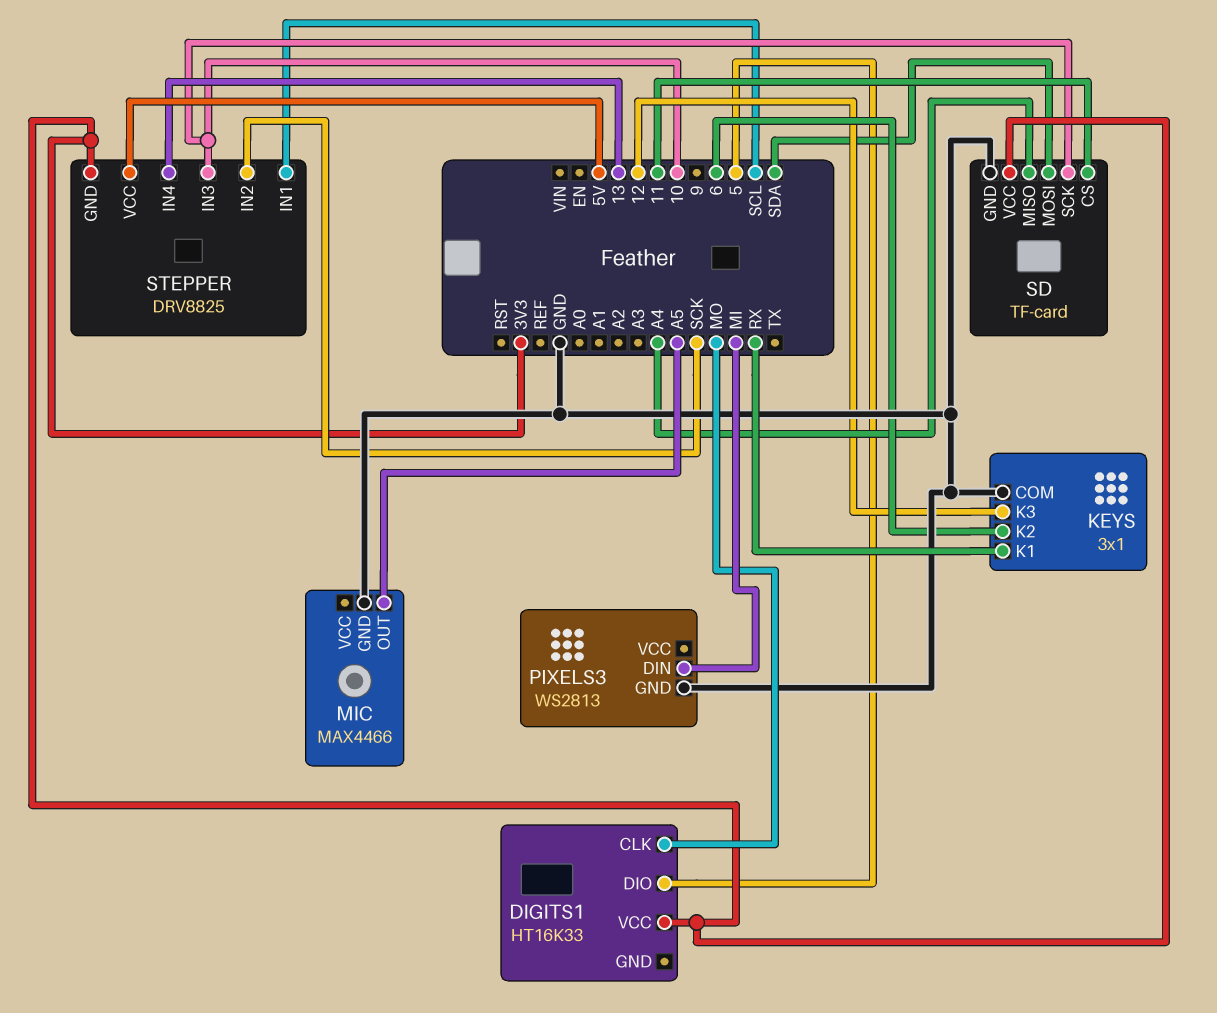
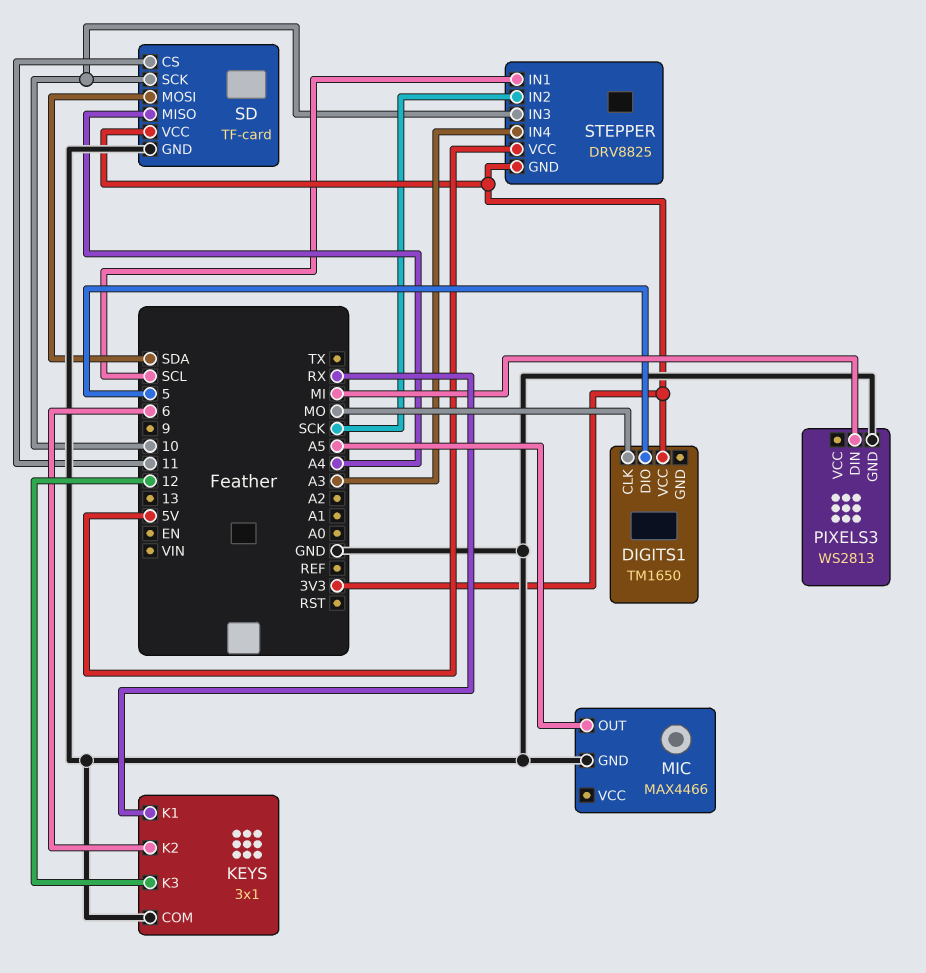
DIGITS1: HT16K33 -> TM1650
STEPPER pin IN4: 13 -> A3

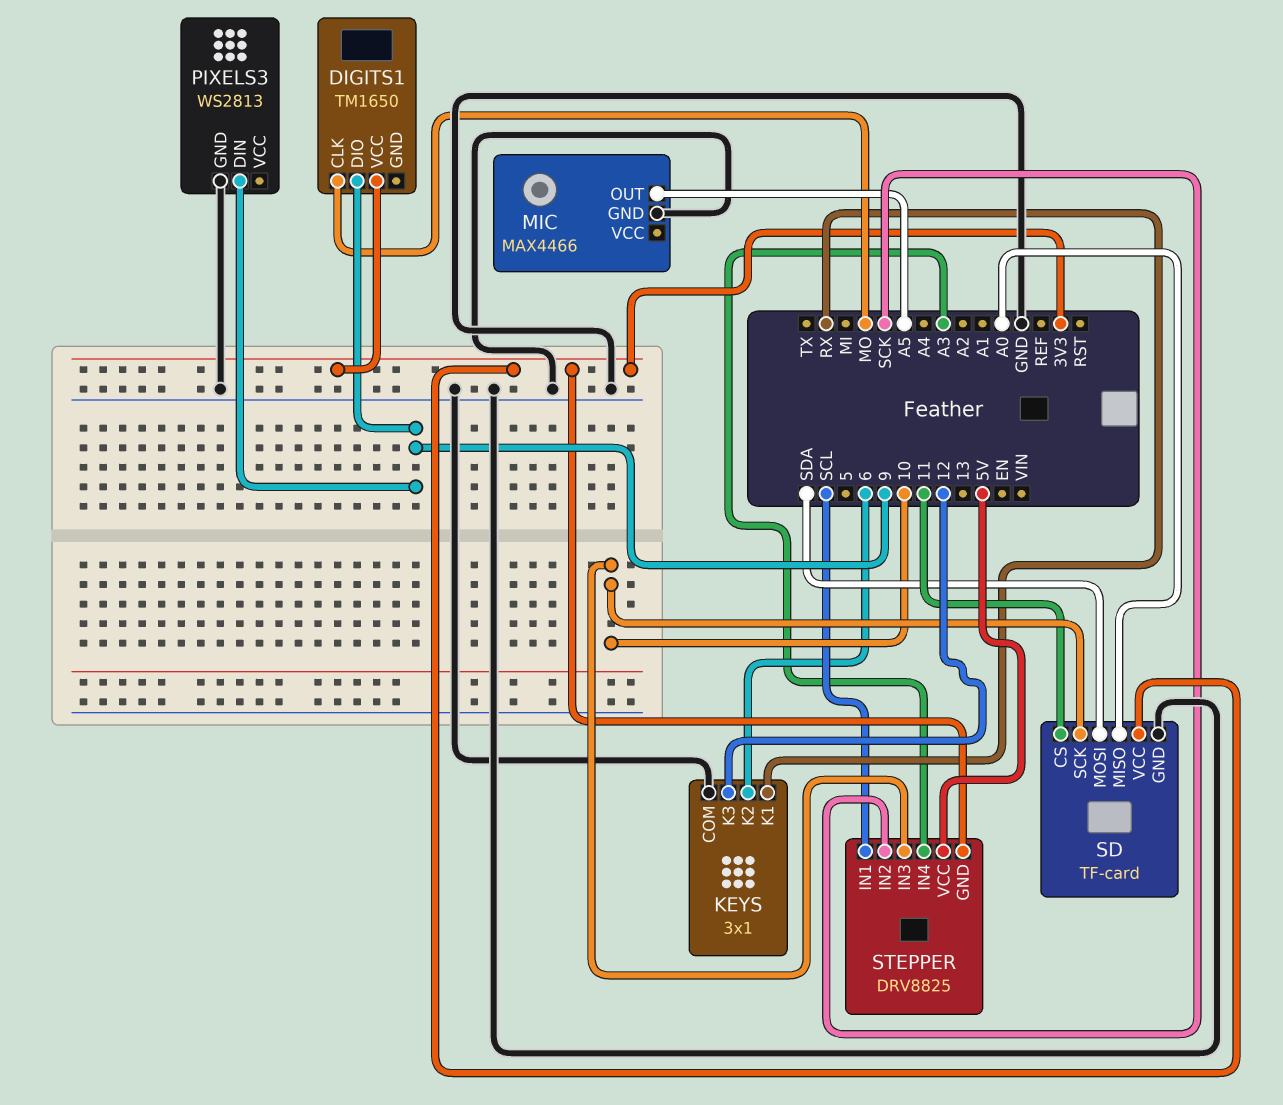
DIGITS1 pin DIO: 5 -> 9
PIXELS3 pin DIN: MI -> 9
SD pin MISO: A4 -> A0

